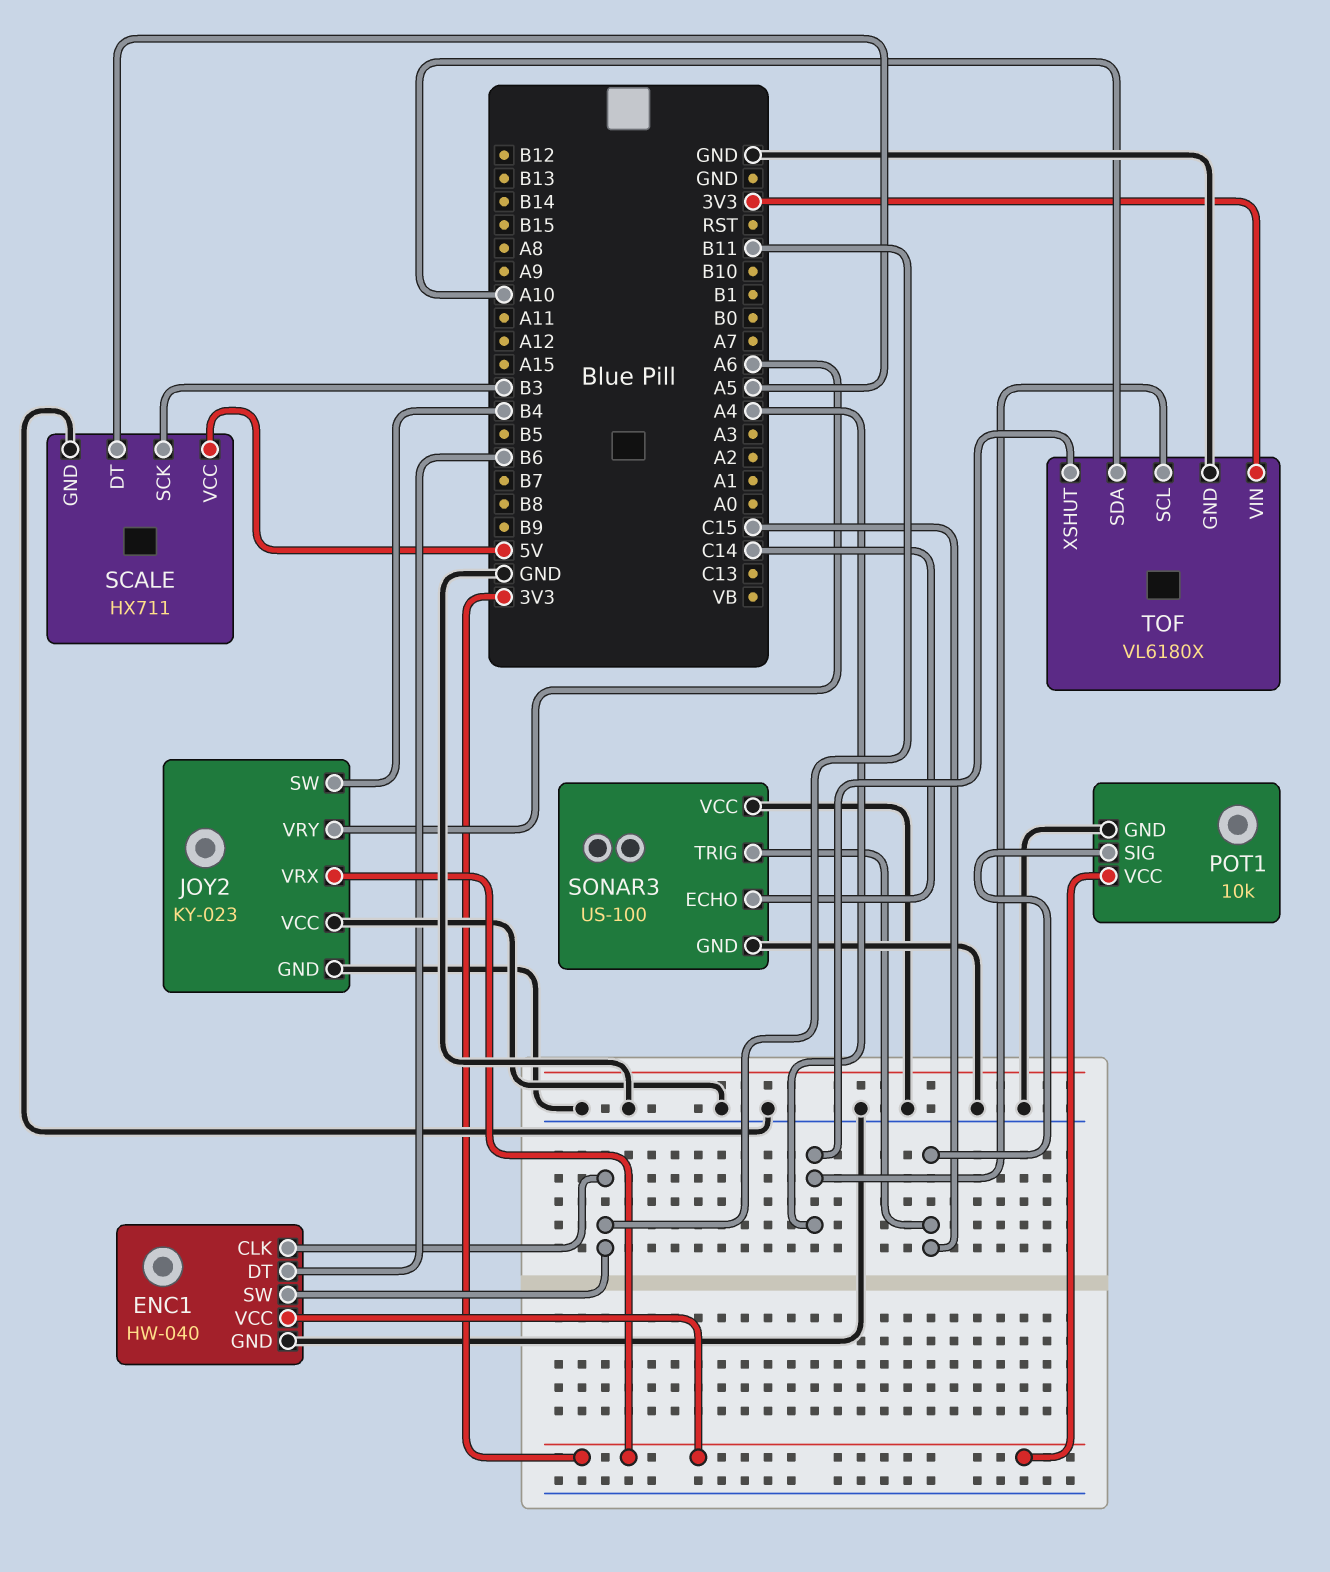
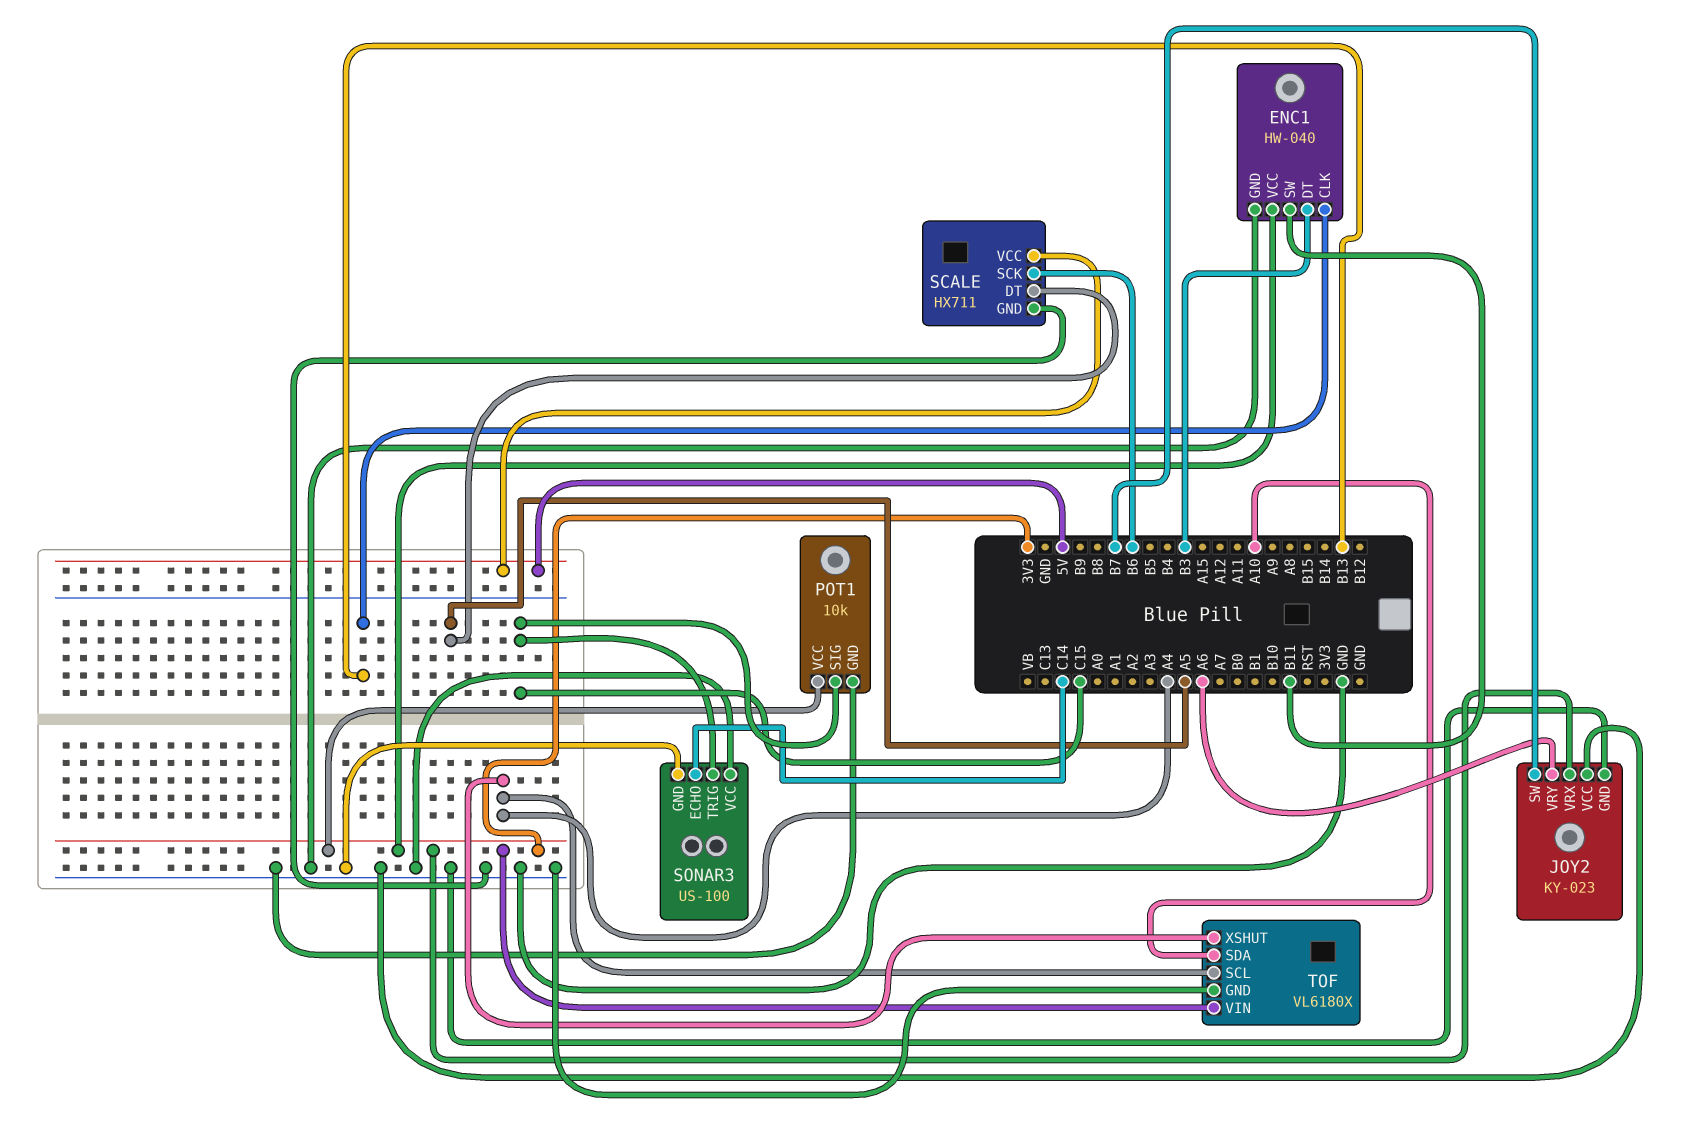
ENC1 pin CLK: B11 -> B13
ENC1 pin DT: B6 -> B3
JOY2 pin SW: B4 -> B7
SCALE pin SCK: B3 -> B6

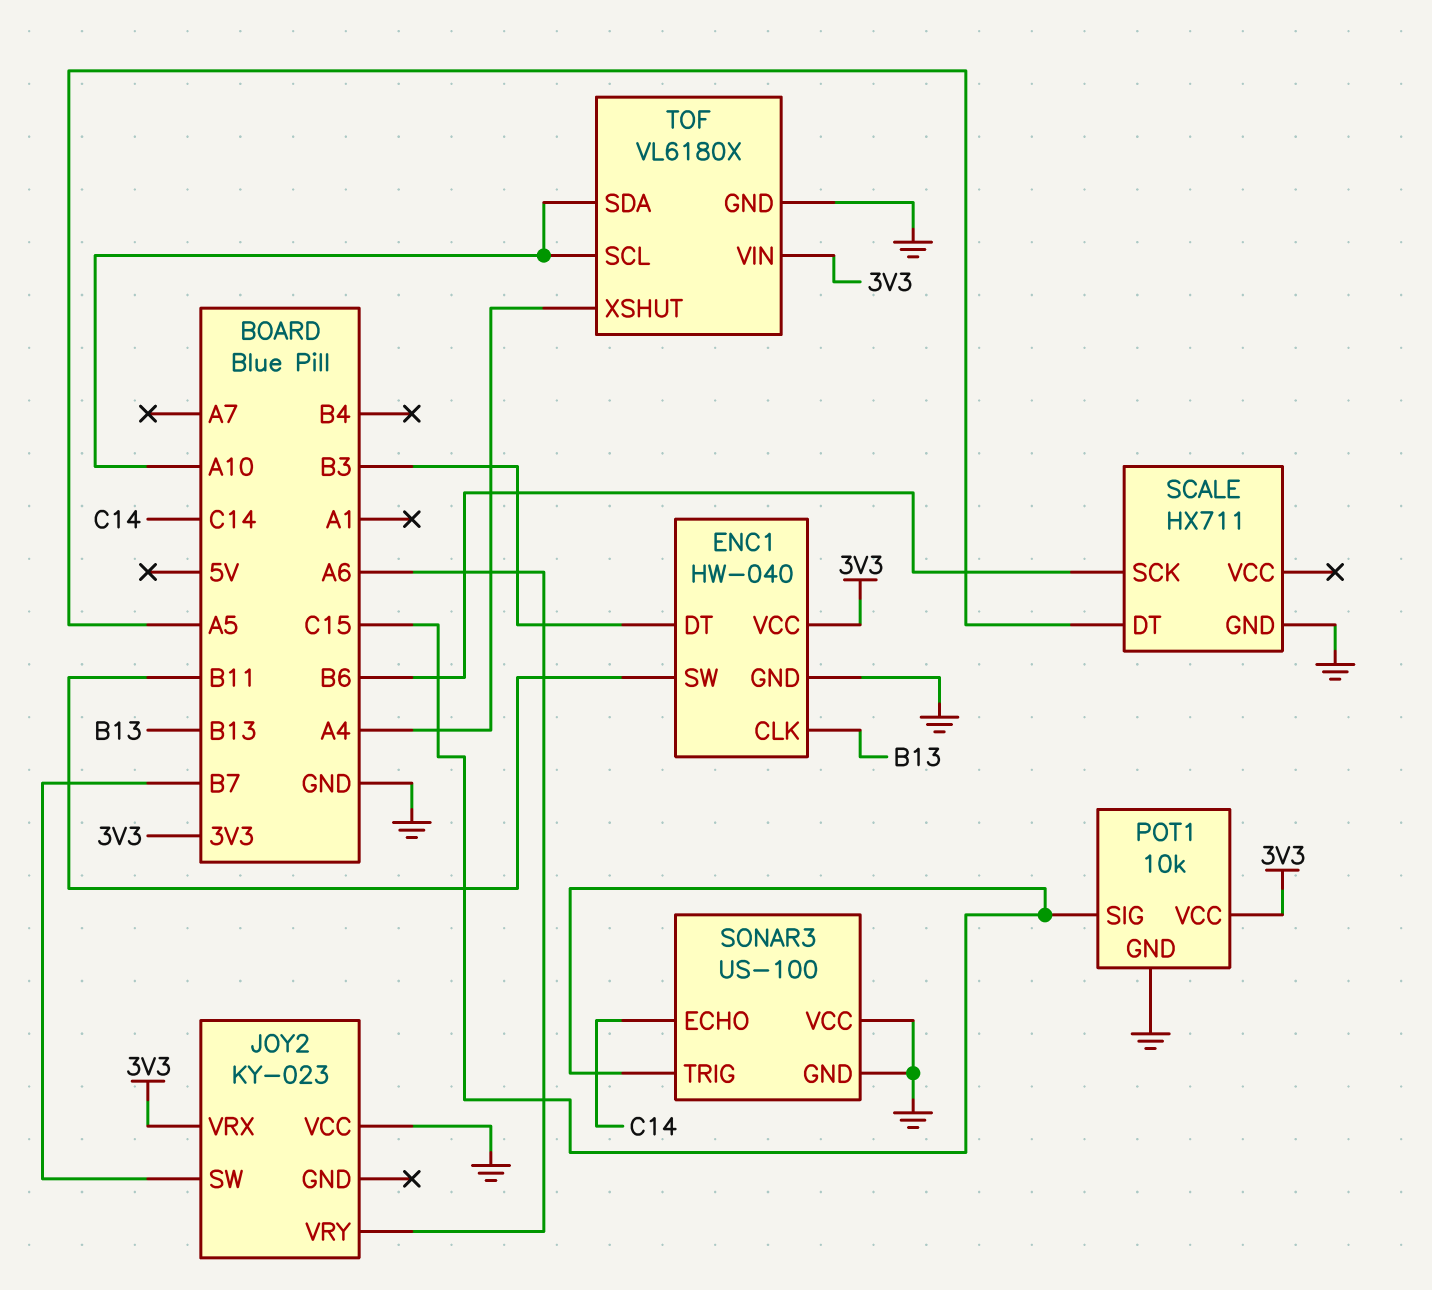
JOY2 pin GND: GND -> none
SCALE pin VCC: 5V -> none
TOF pin SCL: A4 -> A10

